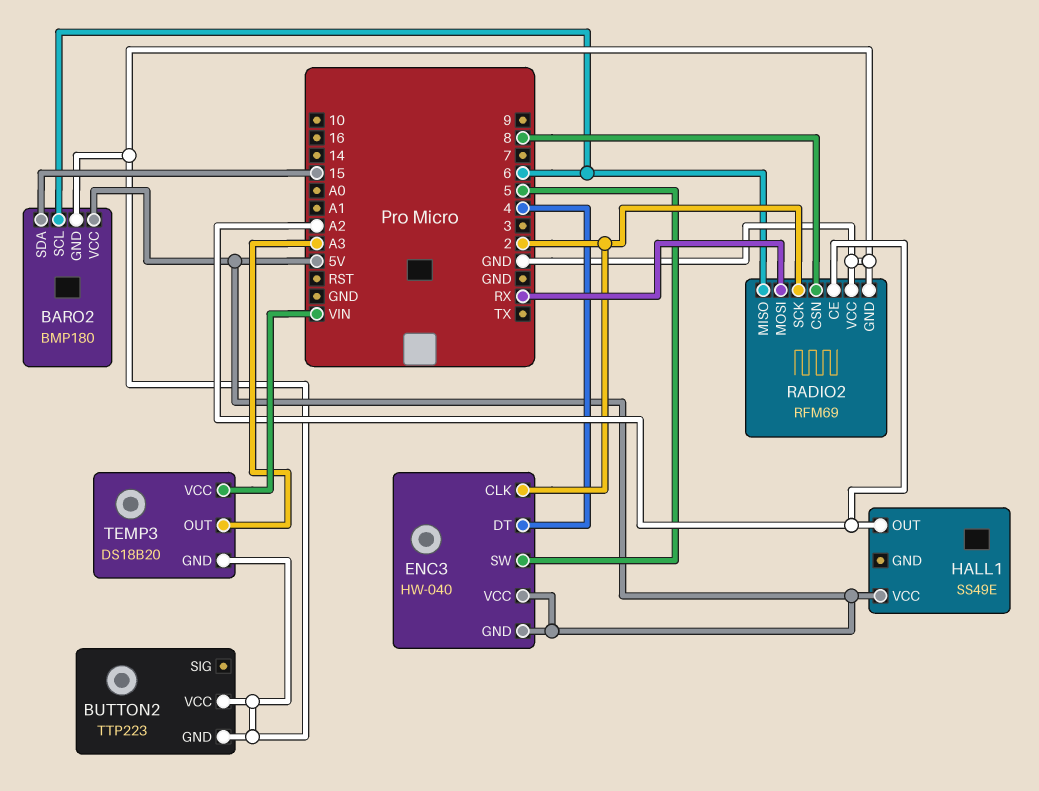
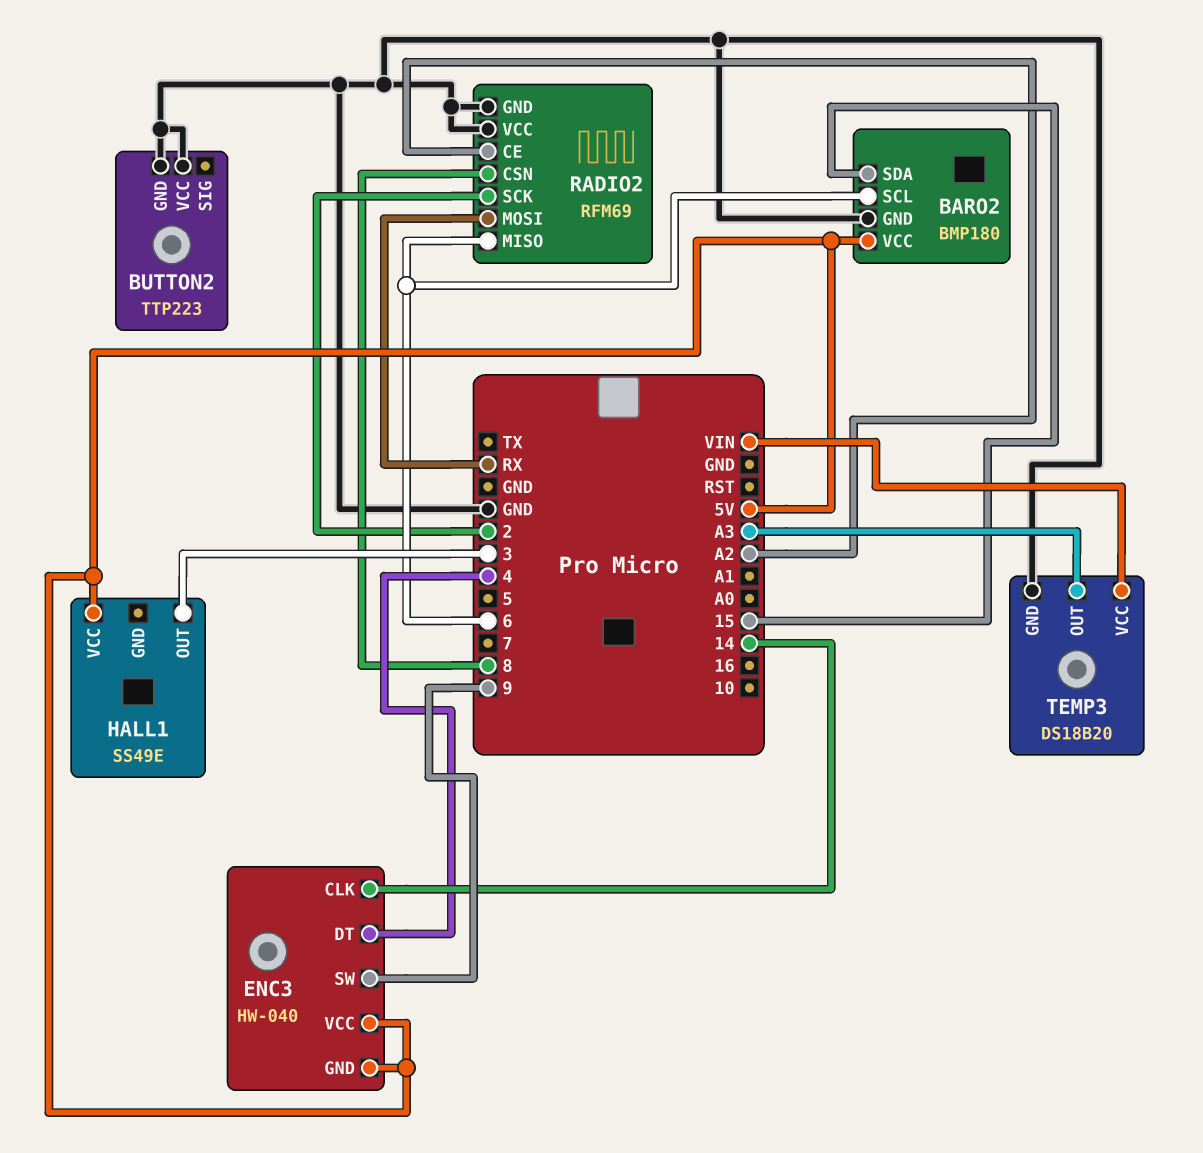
ENC3 pin CLK: 2 -> 14
ENC3 pin SW: 5 -> 9
HALL1 pin OUT: A2 -> 3

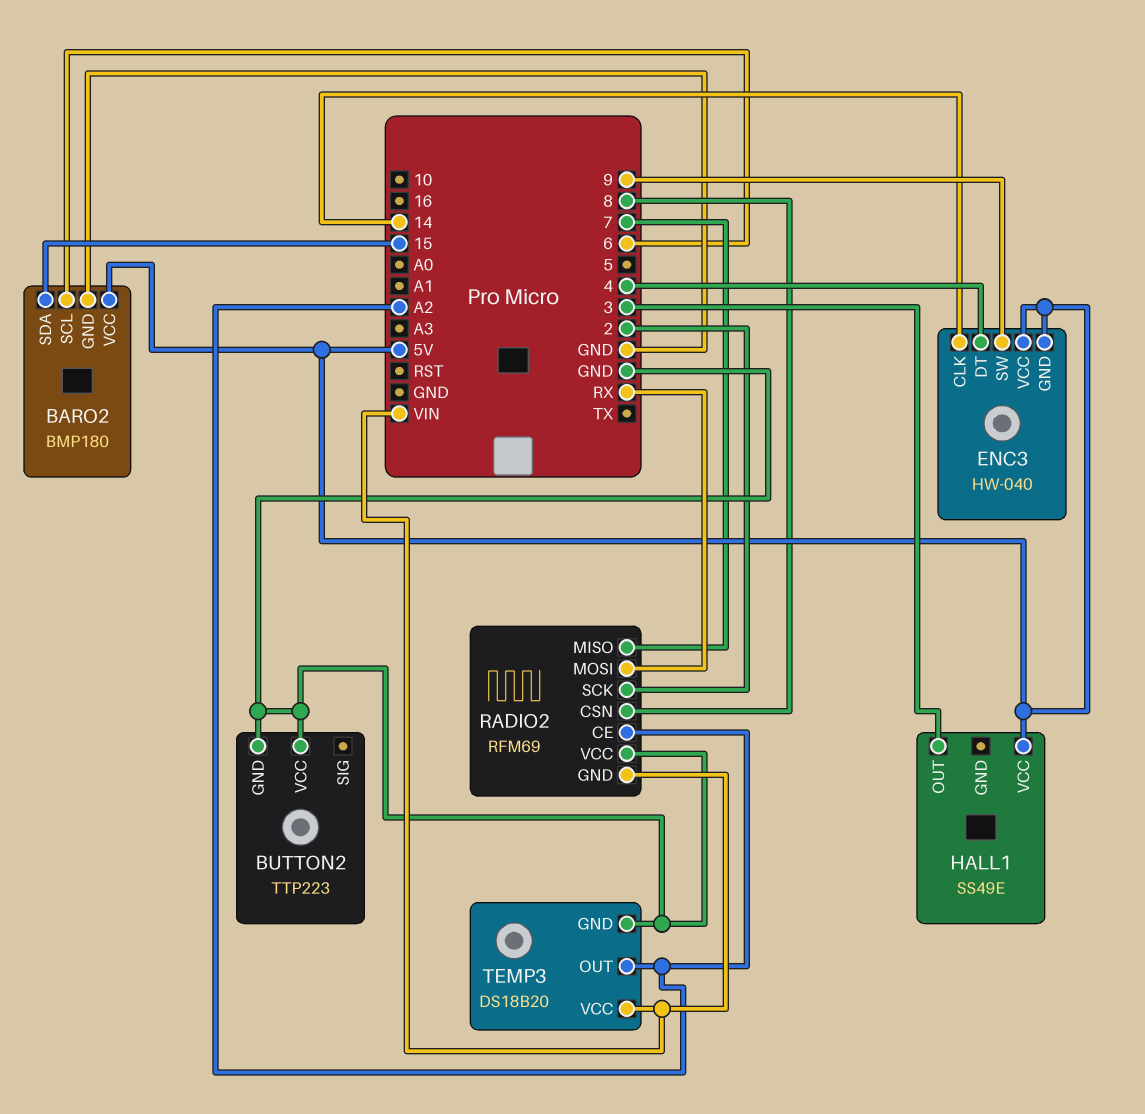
RADIO2 pin GND: GND -> VIN
RADIO2 pin MISO: 6 -> 7
TEMP3 pin OUT: A3 -> A2

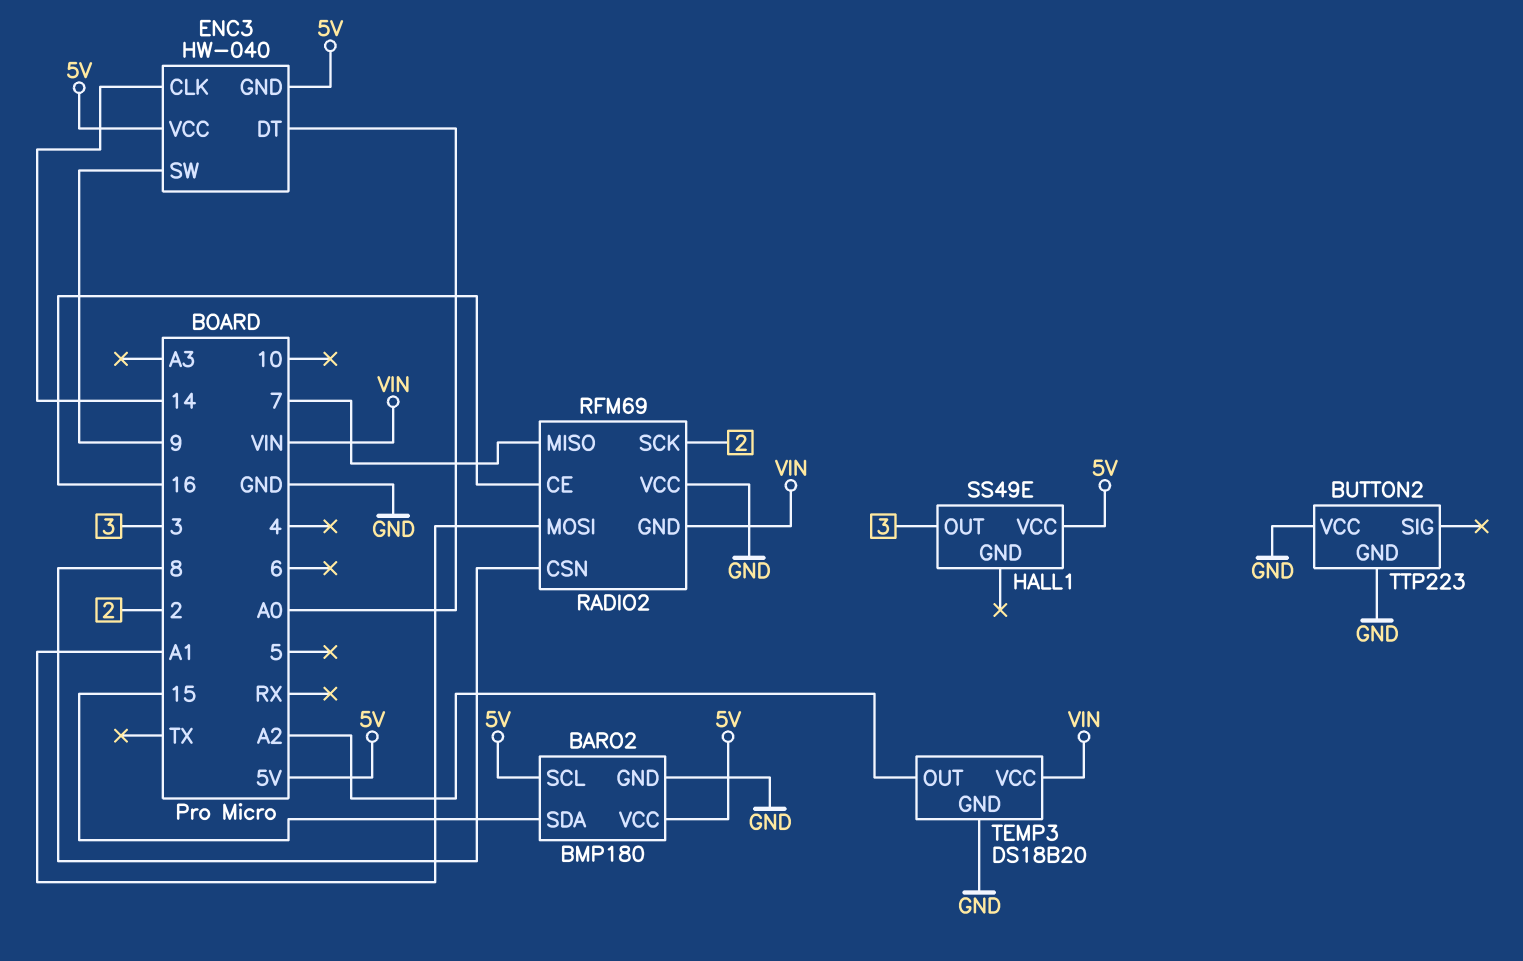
BARO2 pin SCL: 6 -> 5V
ENC3 pin DT: 4 -> A0
RADIO2 pin CE: A2 -> 16
RADIO2 pin MOSI: RX -> A1

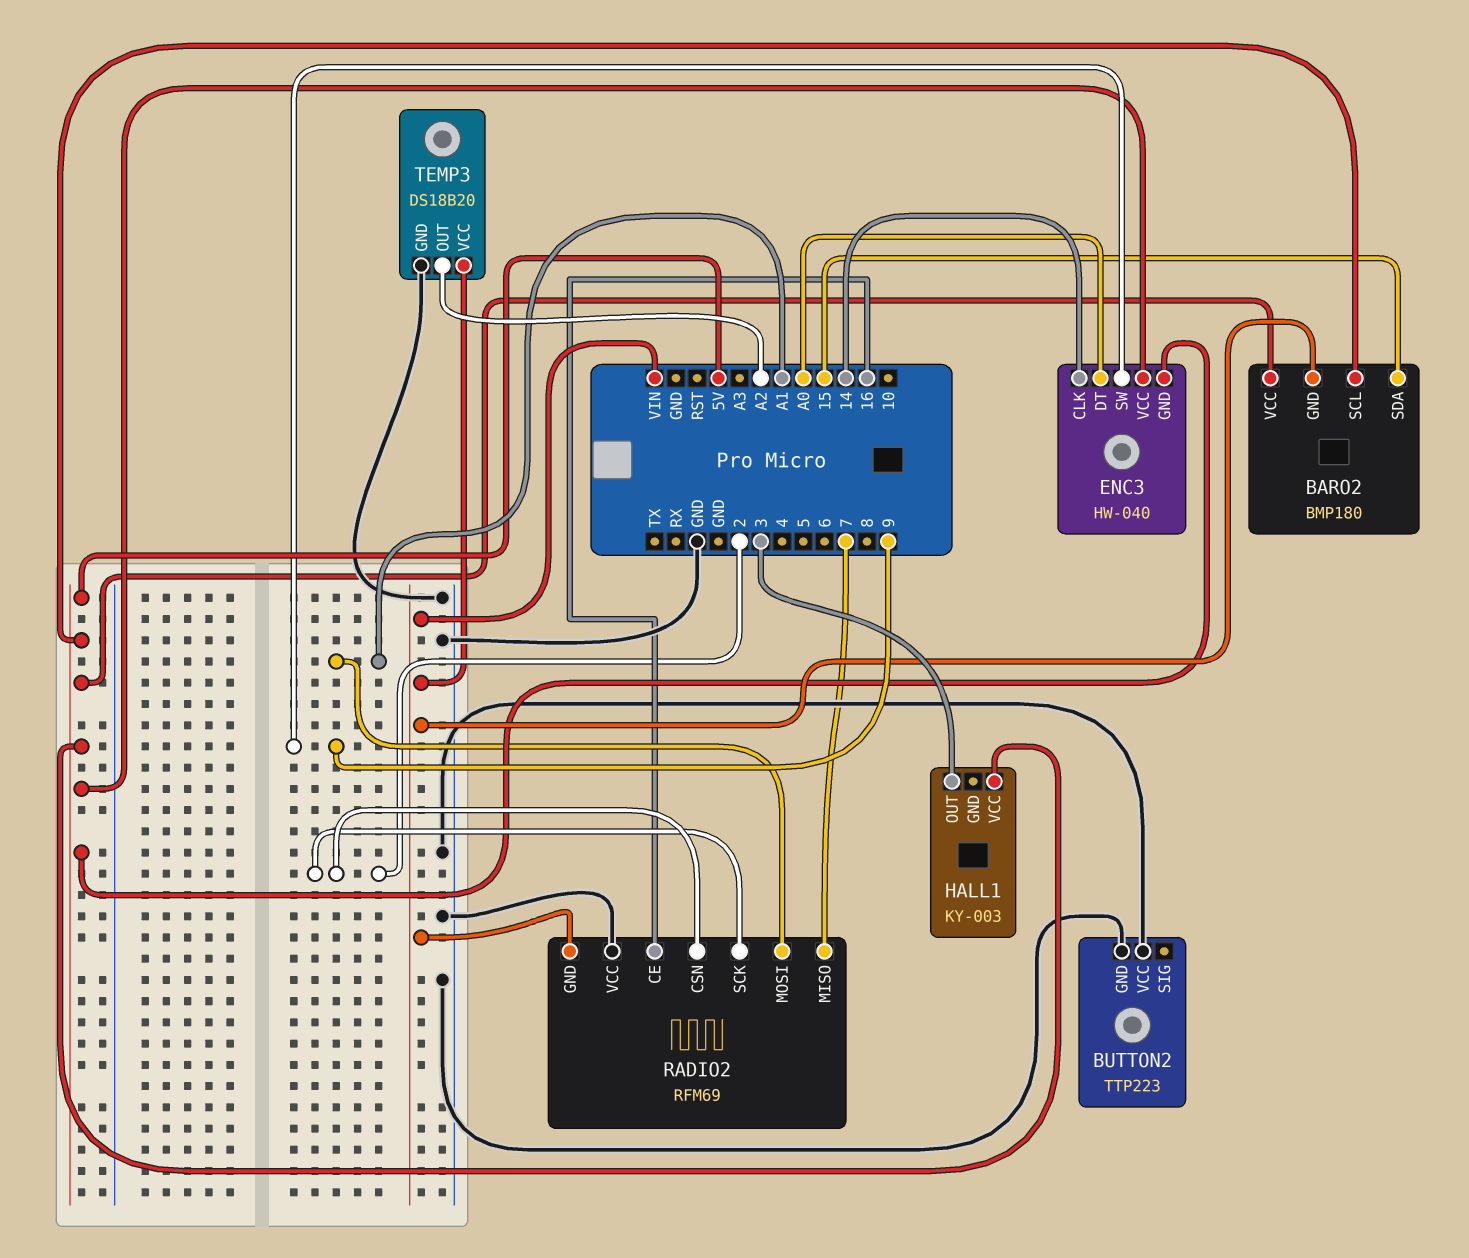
BARO2 pin GND: GND -> VIN
HALL1: SS49E -> KY-003
RADIO2 pin CSN: 8 -> 2

